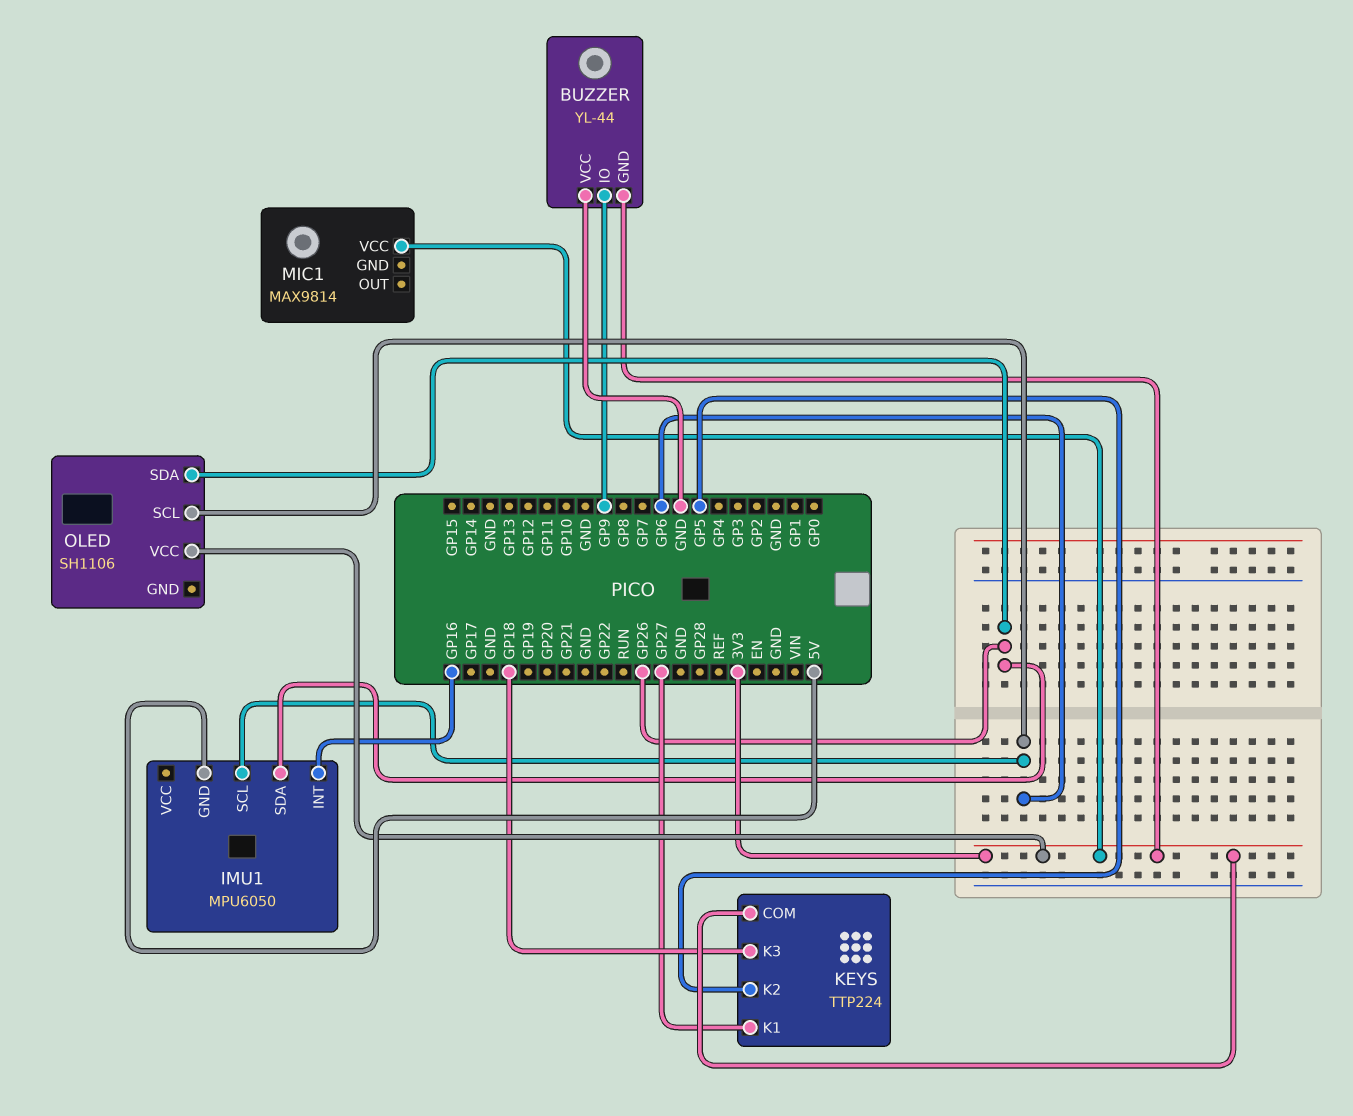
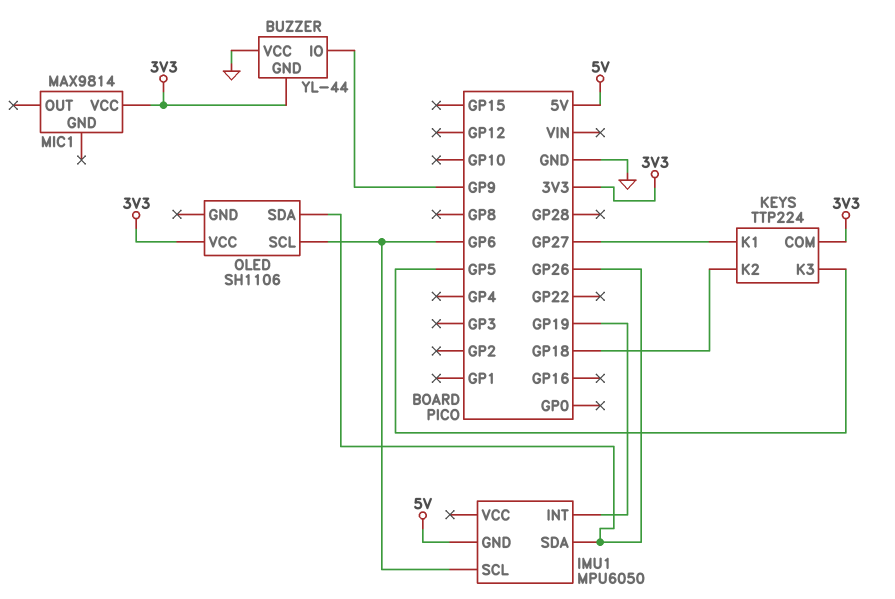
IMU1 pin INT: GP16 -> GP19
KEYS pin K2: GP5 -> GP18
KEYS pin K3: GP18 -> GP5

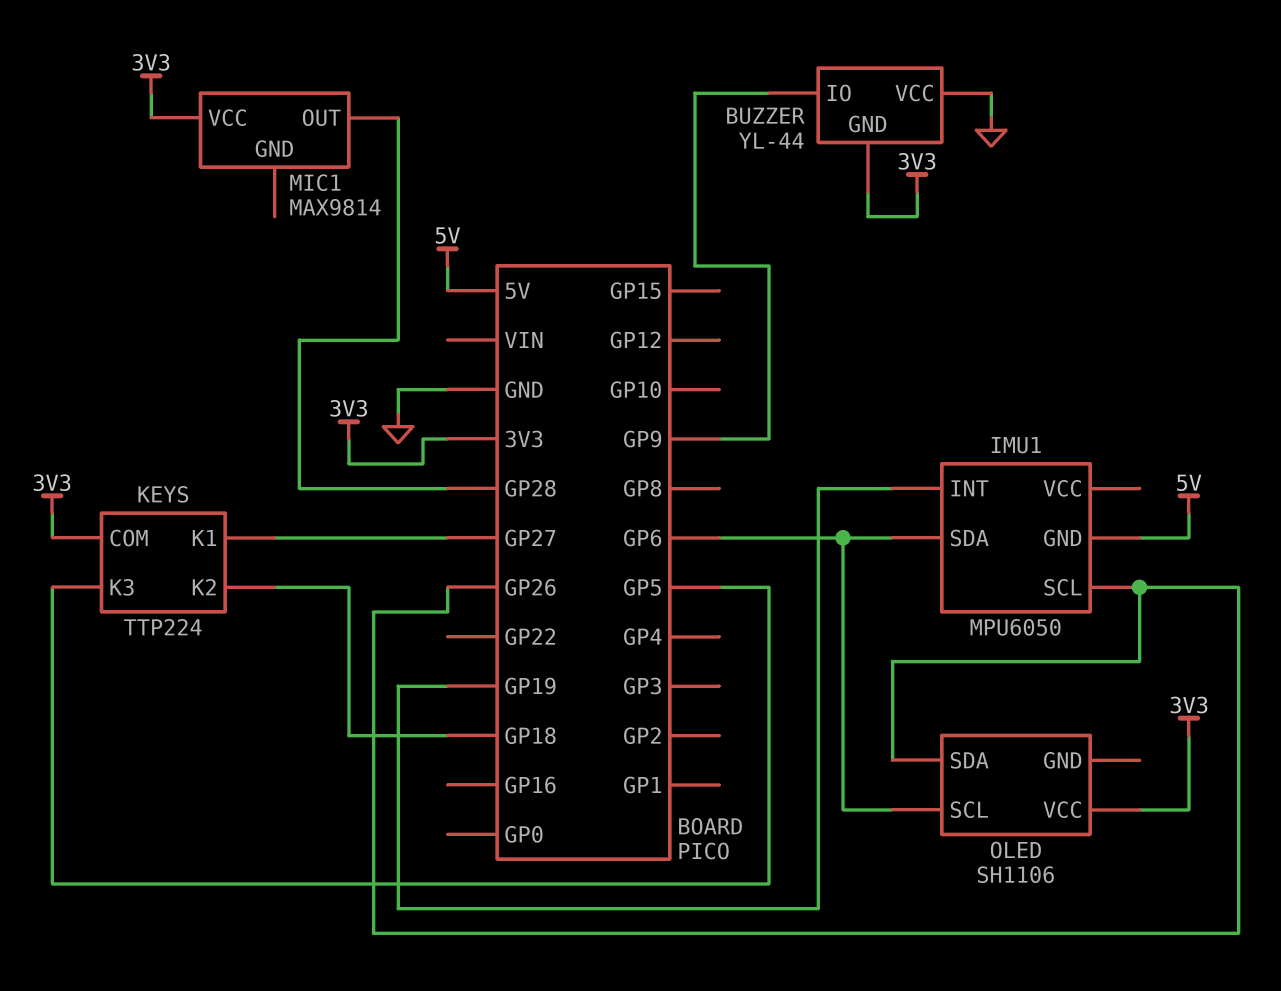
IMU1 pin SCL: GP6 -> GP26
IMU1 pin SDA: GP26 -> GP6
MIC1 pin OUT: none -> GP28

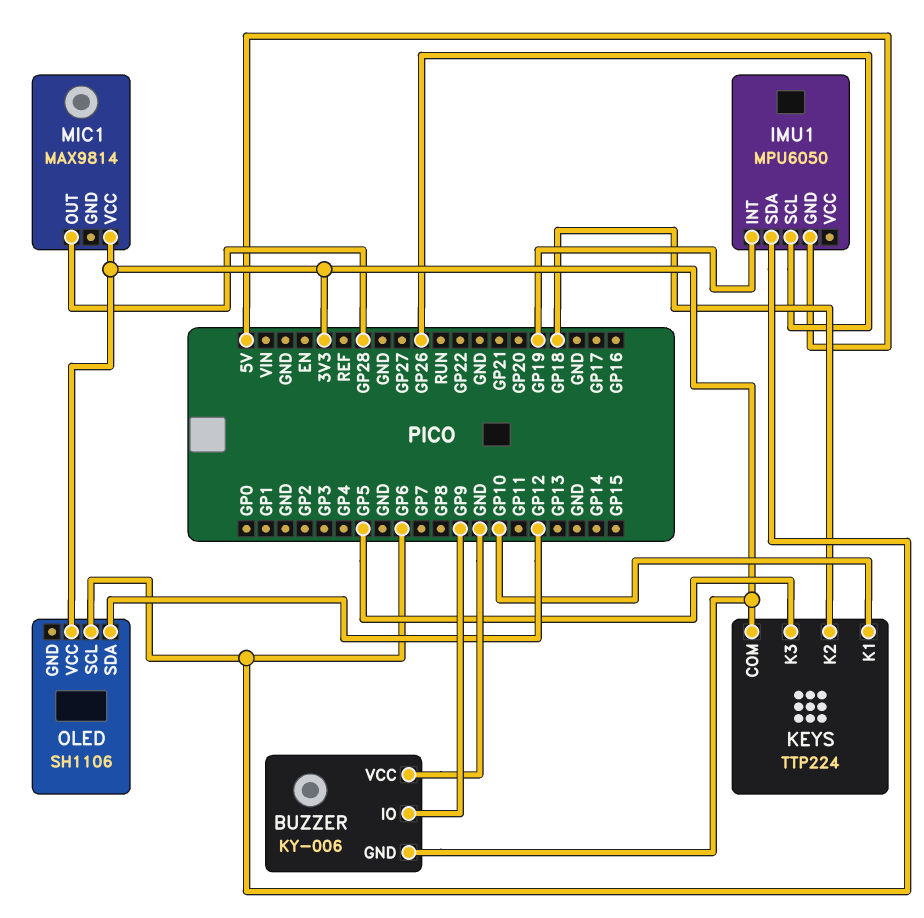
BUZZER: YL-44 -> KY-006
KEYS pin K1: GP27 -> GP10
OLED pin SDA: GP26 -> GP12

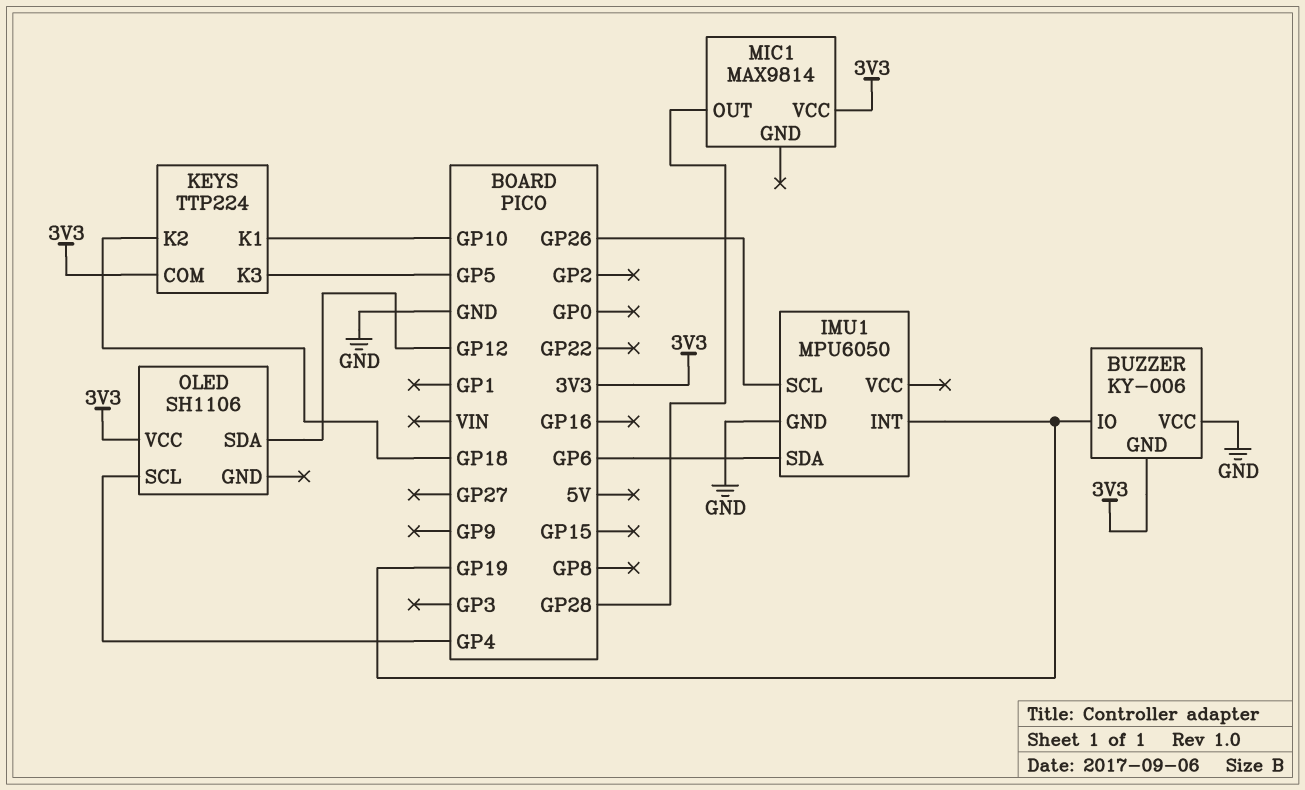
BUZZER pin IO: GP9 -> GP19
IMU1 pin GND: 5V -> GND
OLED pin SCL: GP6 -> GP4

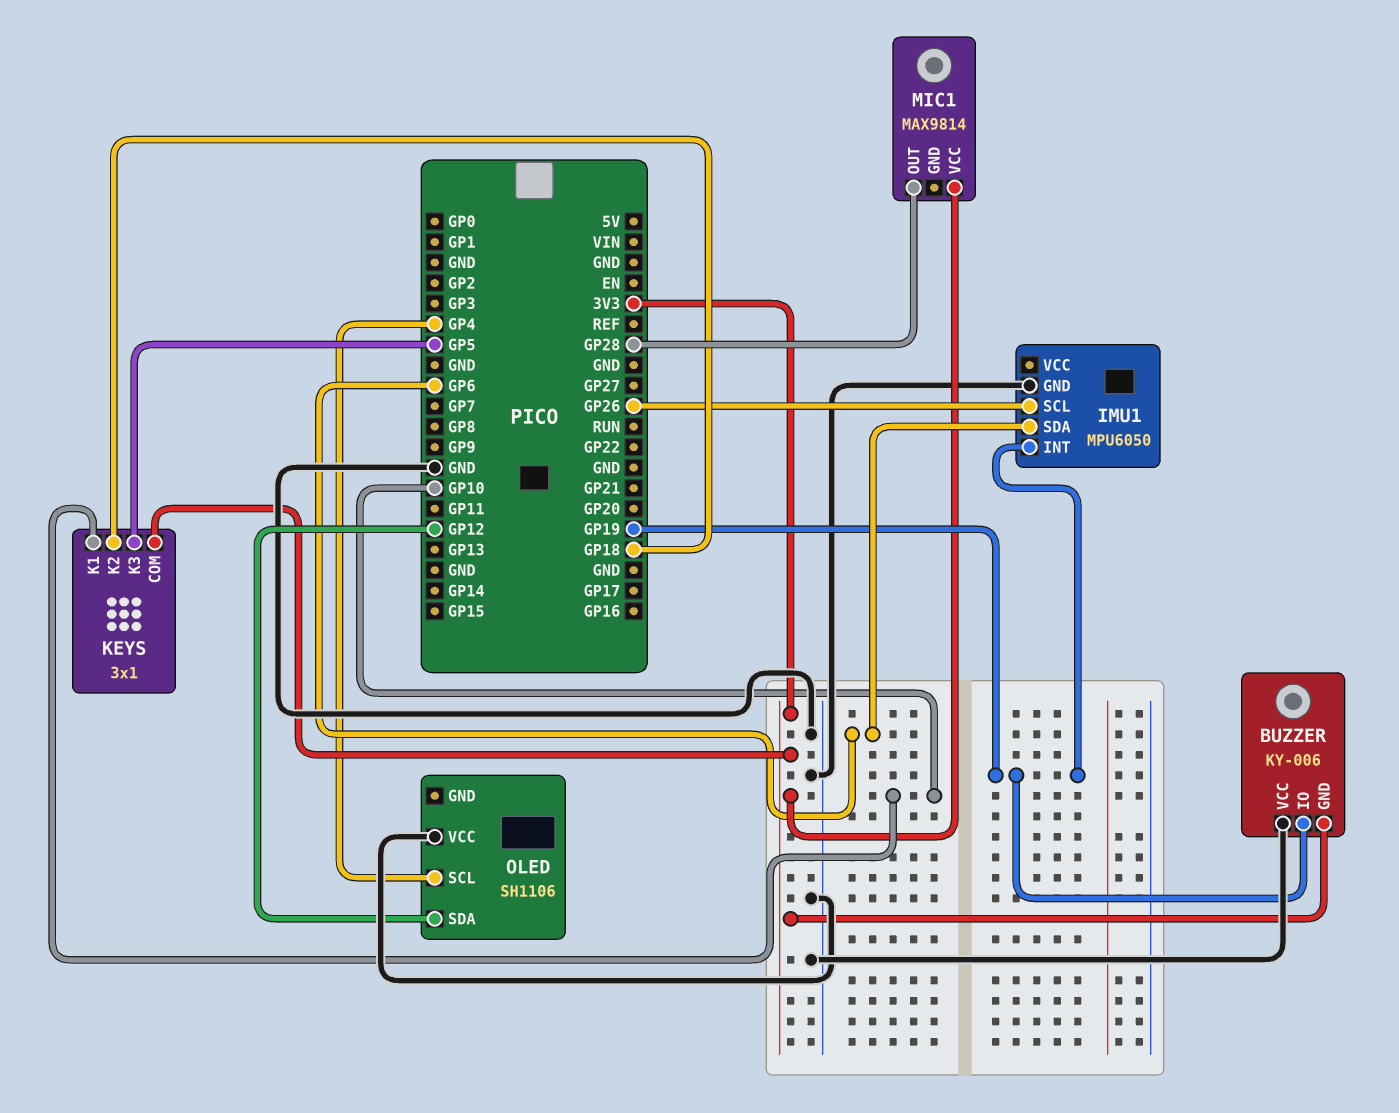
KEYS: TTP224 -> 3x1
OLED pin VCC: 3V3 -> GND

